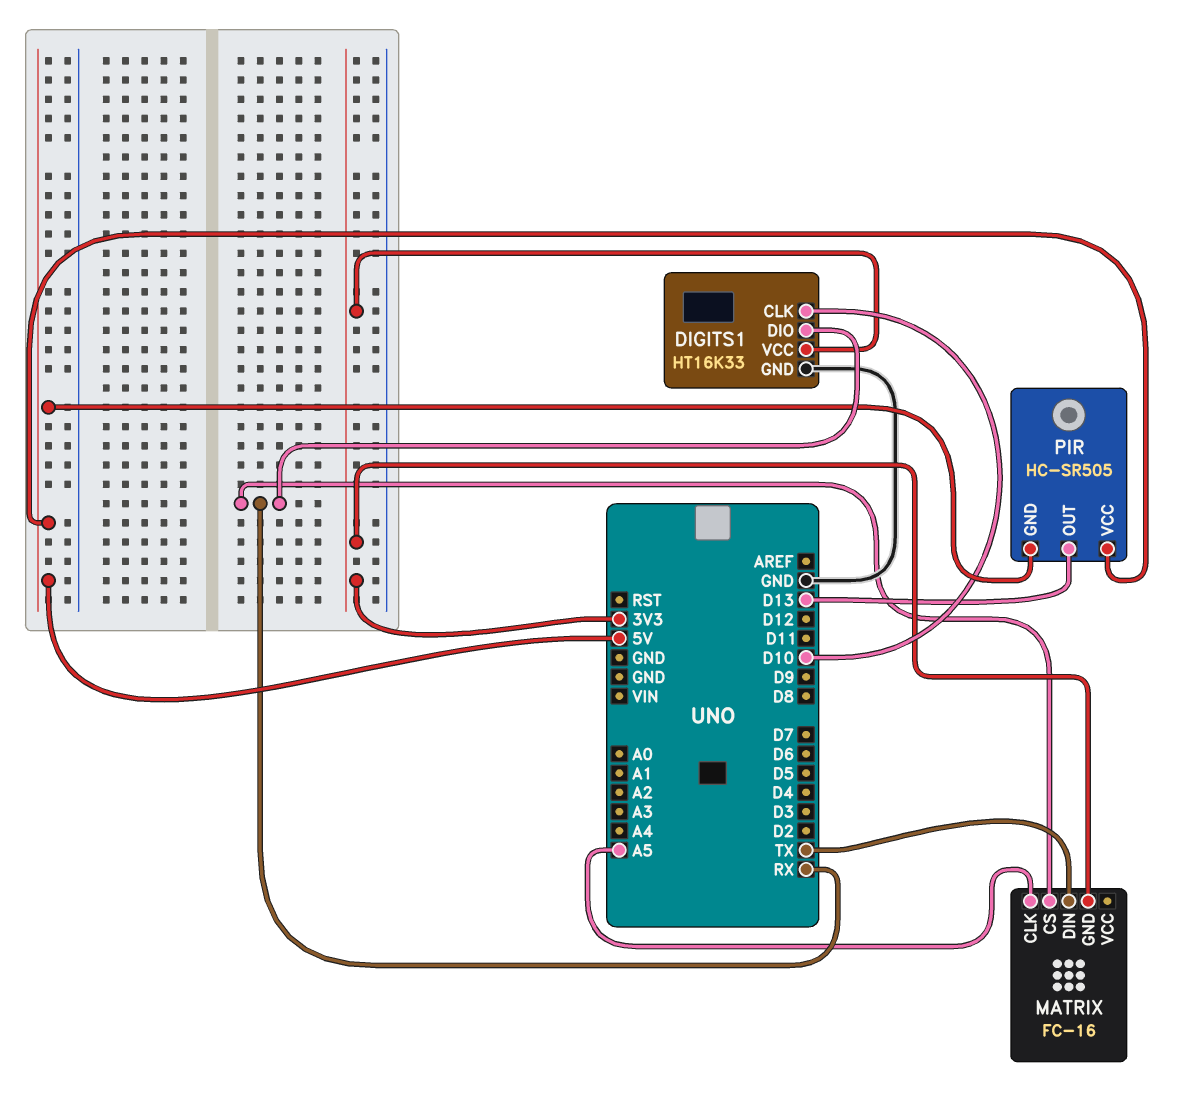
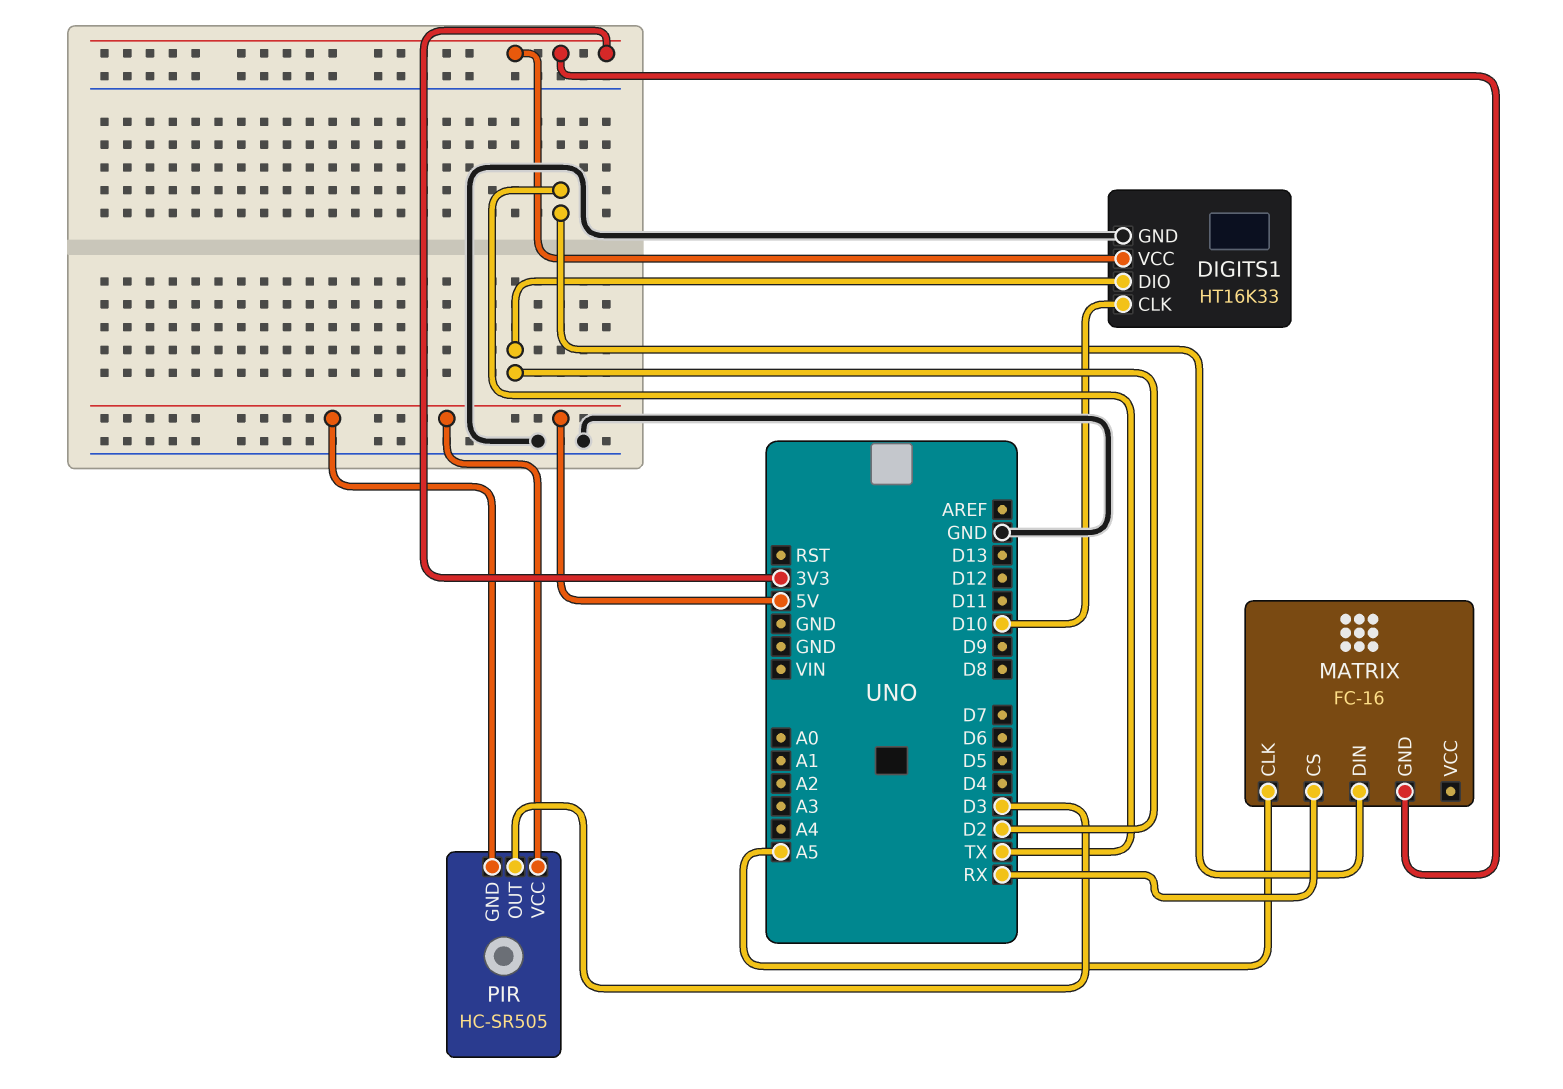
DIGITS1 pin DIO: RX -> D2
PIR pin OUT: D13 -> D3

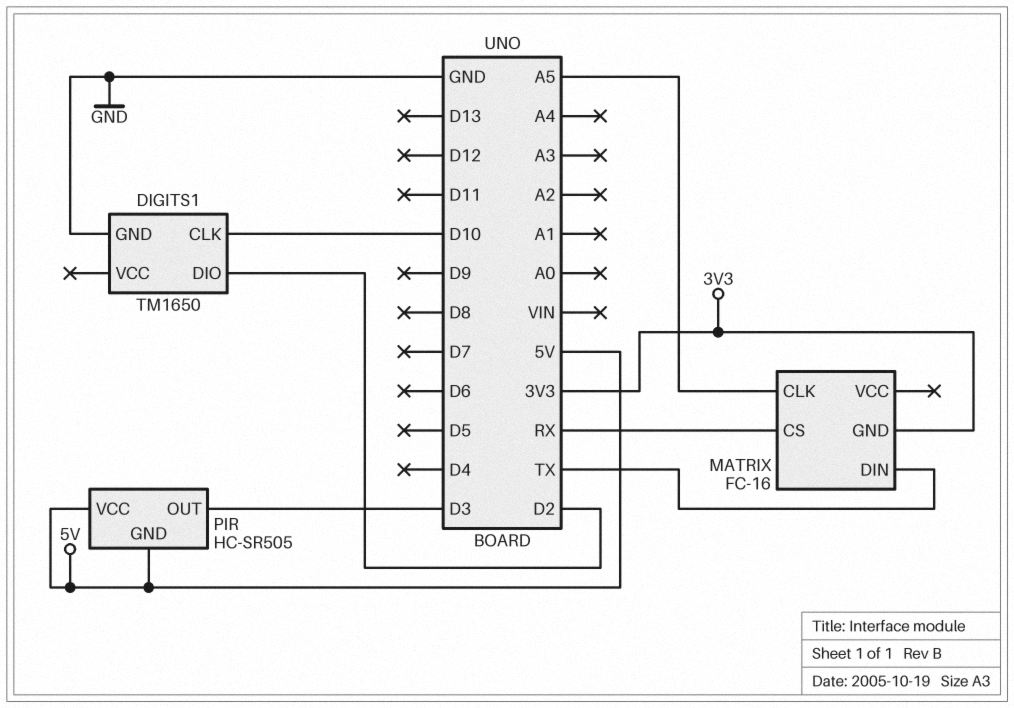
DIGITS1: HT16K33 -> TM1650
DIGITS1 pin VCC: 3V3 -> none

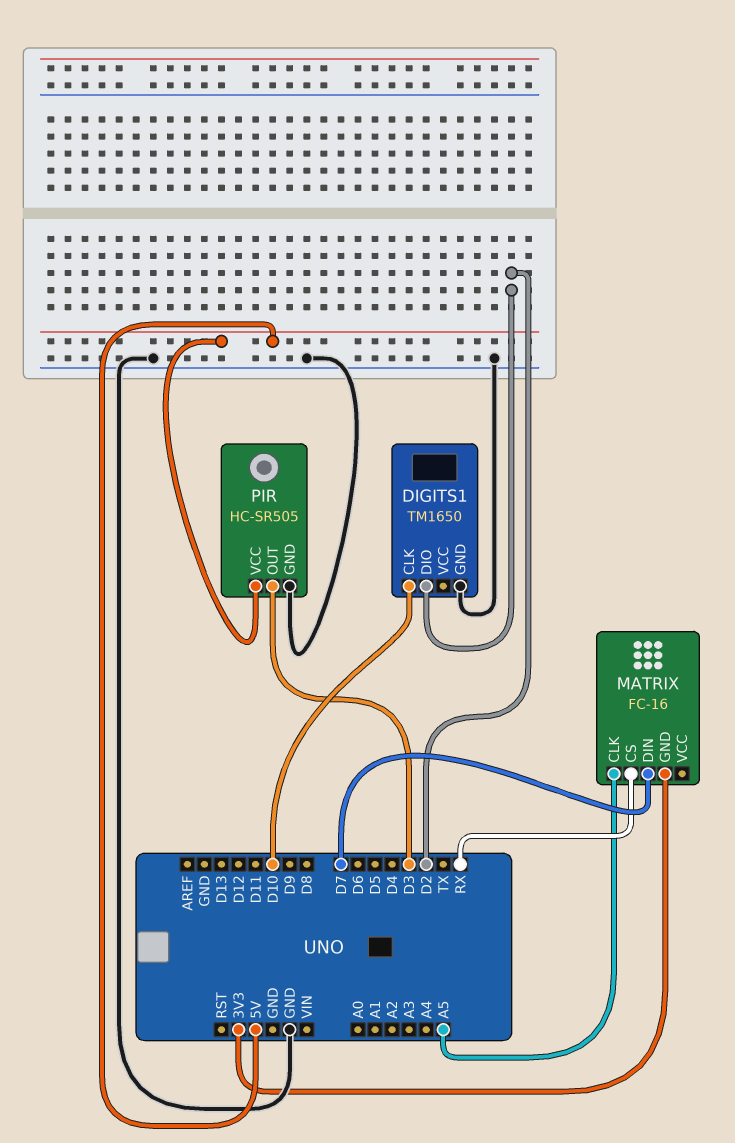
MATRIX pin DIN: TX -> D7
PIR pin GND: 5V -> GND

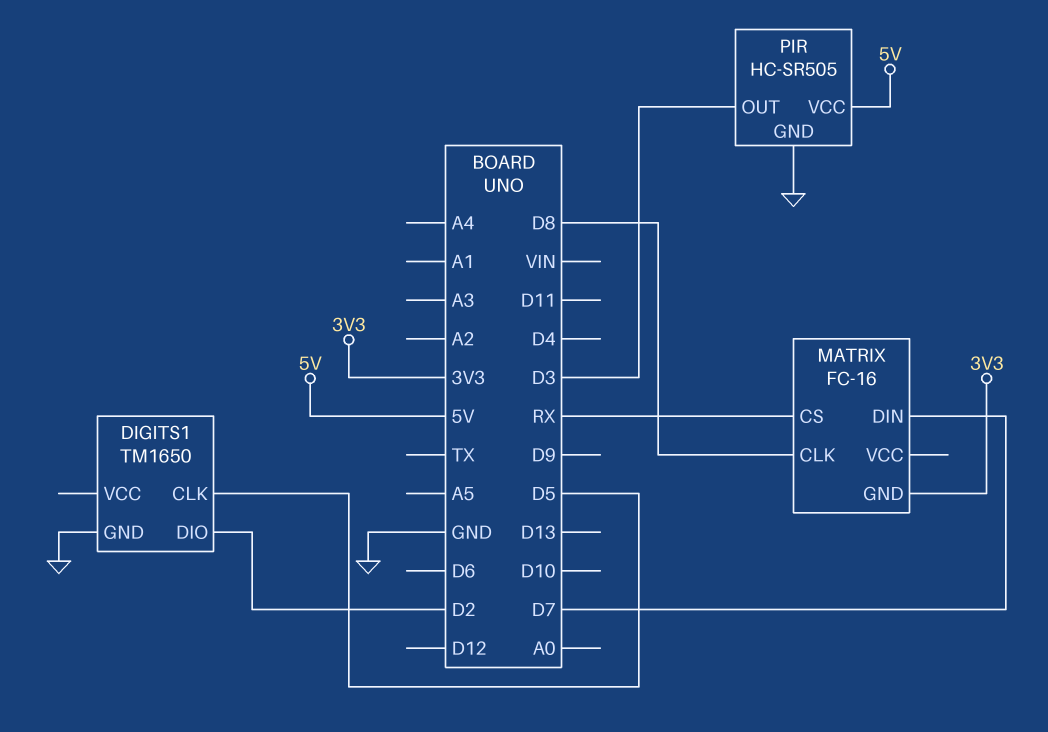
DIGITS1 pin CLK: D10 -> D5
MATRIX pin CLK: A5 -> D8

